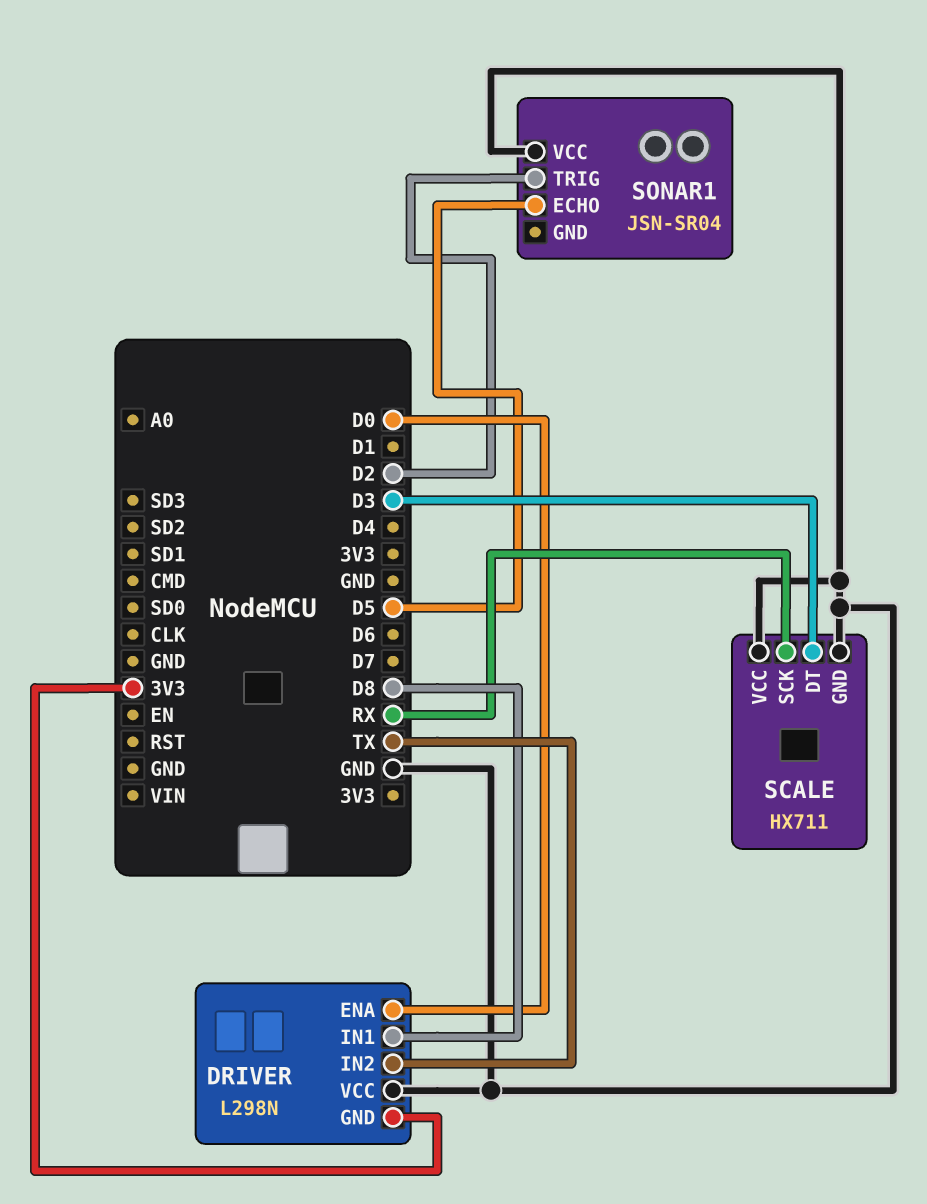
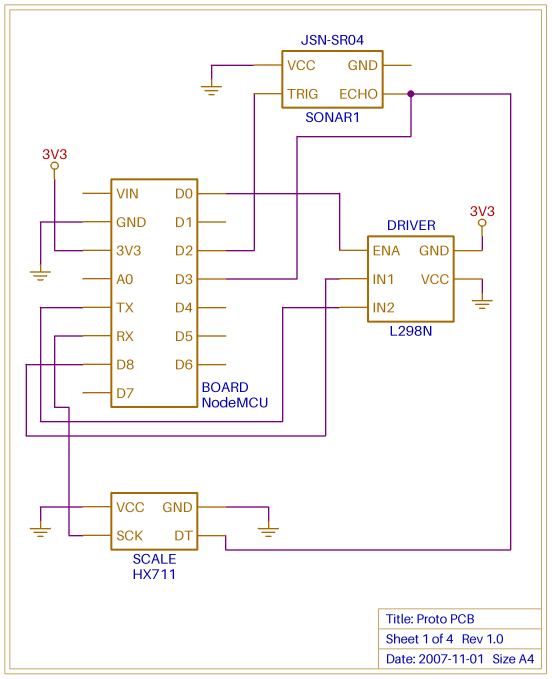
SONAR1 pin ECHO: D5 -> D3

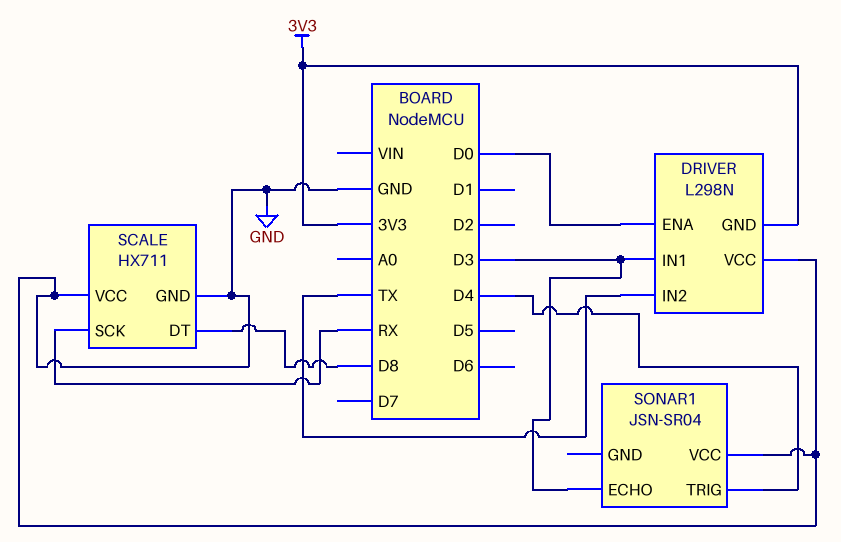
DRIVER pin IN1: D8 -> D3
SCALE pin DT: D3 -> D8
SONAR1 pin TRIG: D2 -> D4

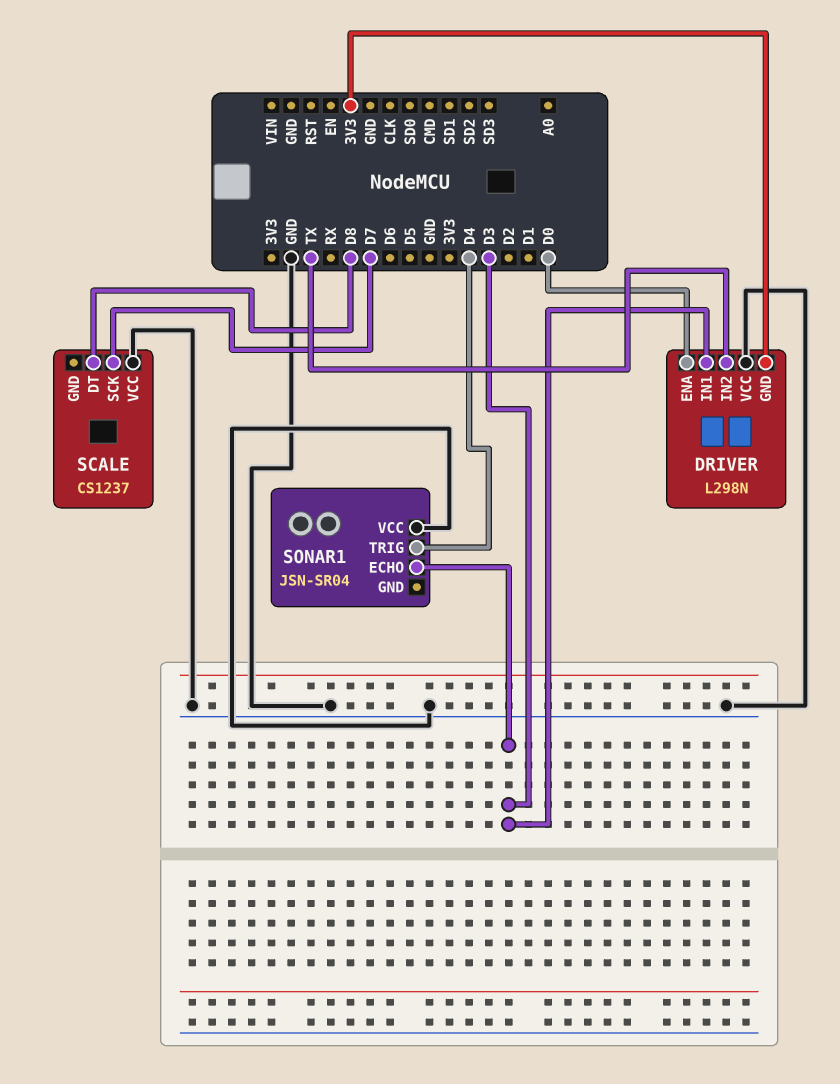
SCALE: HX711 -> CS1237
SCALE pin GND: GND -> none
SCALE pin SCK: RX -> D7

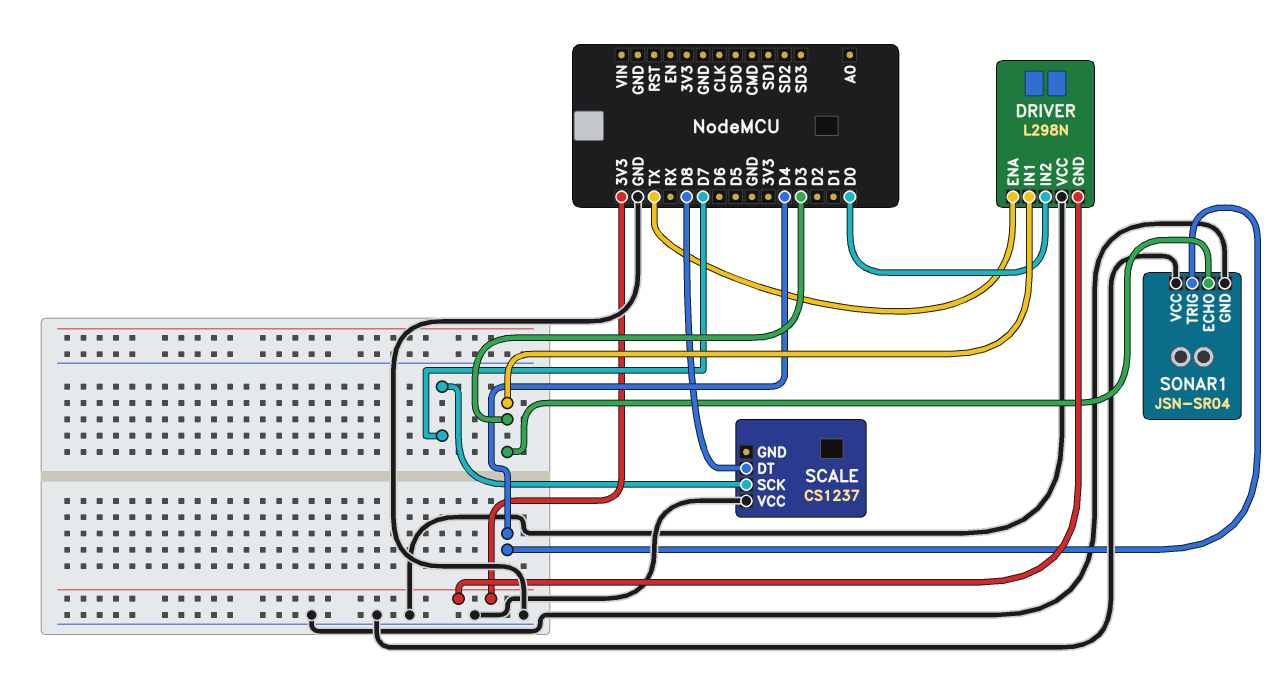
DRIVER pin ENA: D0 -> TX
DRIVER pin IN2: TX -> D0
SONAR1 pin GND: none -> GND

